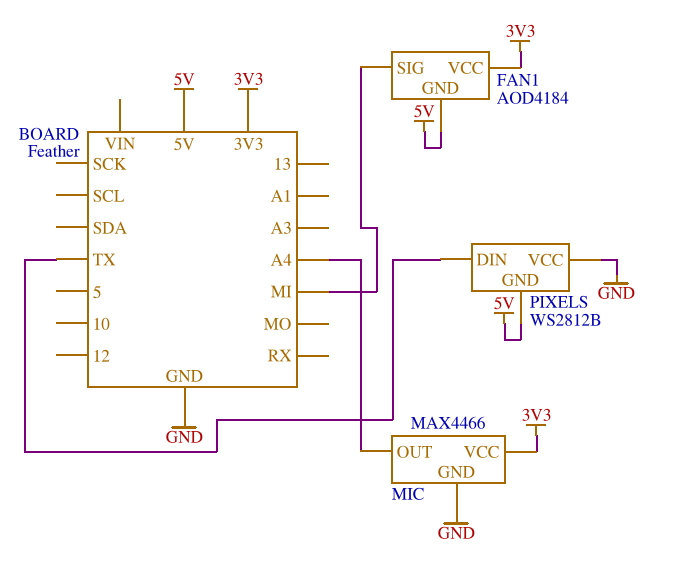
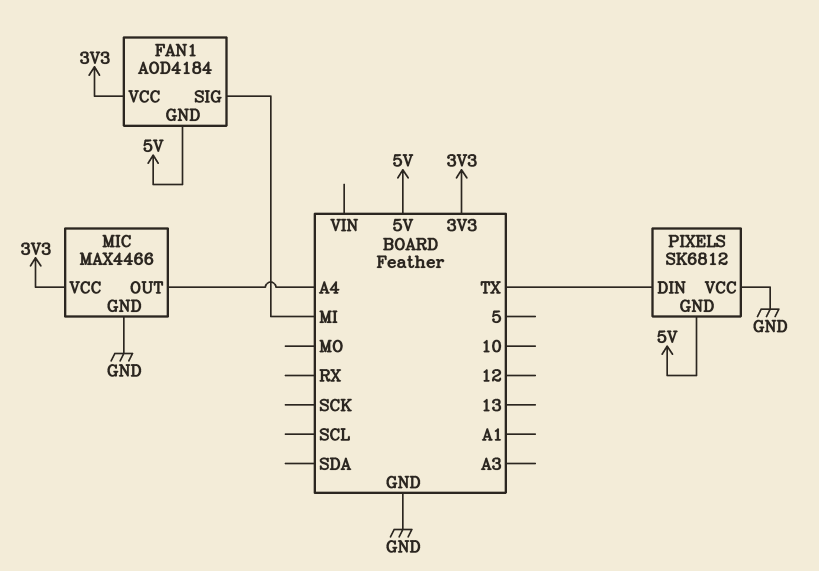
PIXELS: WS2812B -> SK6812

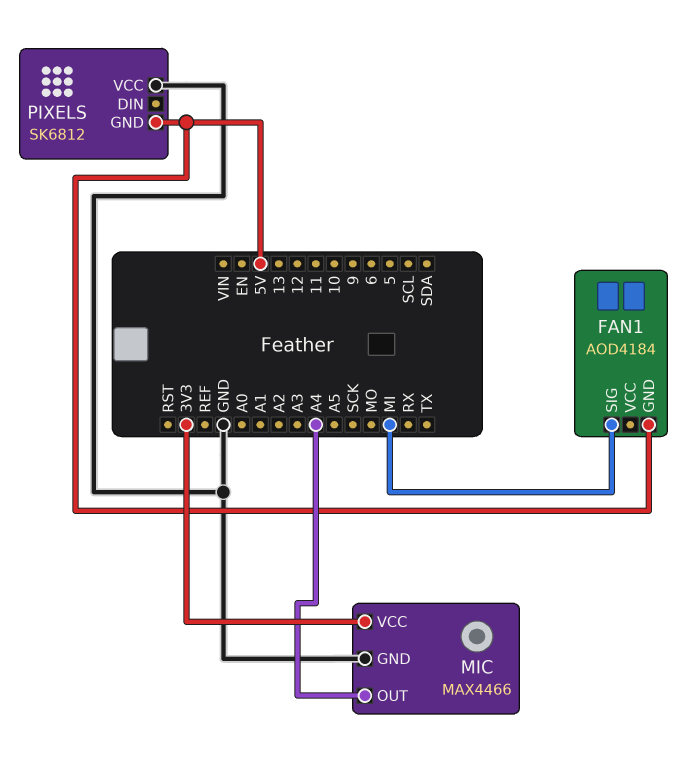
FAN1 pin VCC: 3V3 -> none
PIXELS pin DIN: TX -> none

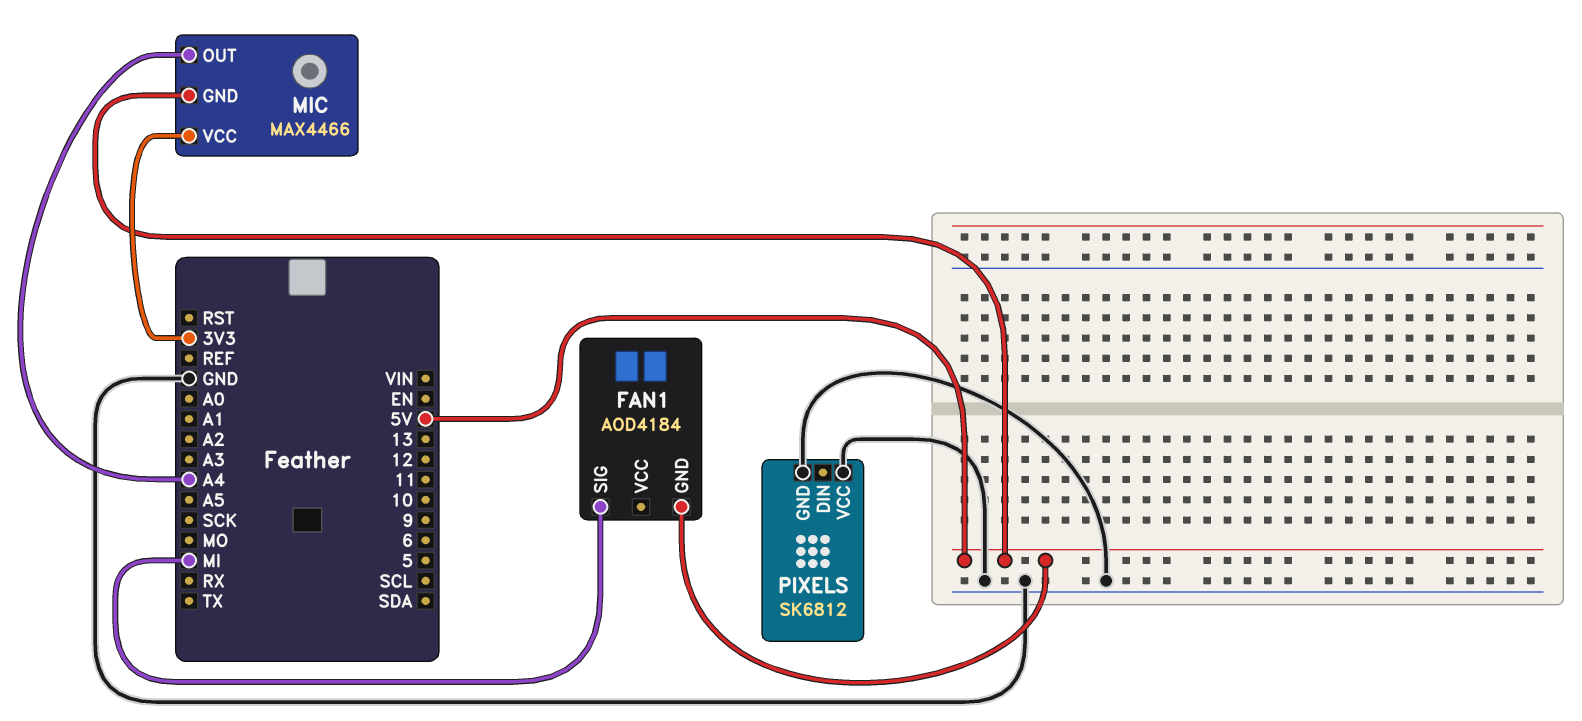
MIC pin GND: GND -> 5V
PIXELS pin GND: 5V -> GND

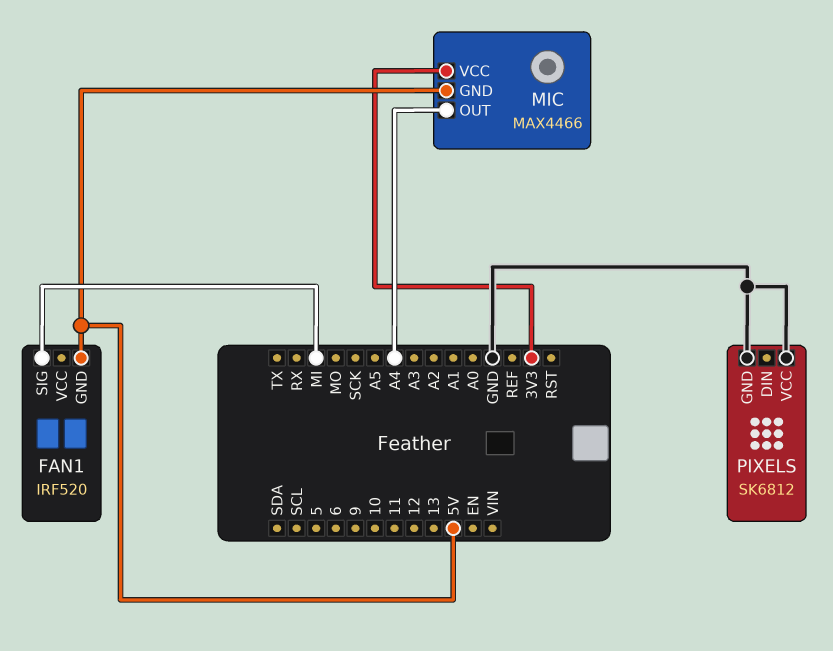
FAN1: AOD4184 -> IRF520

